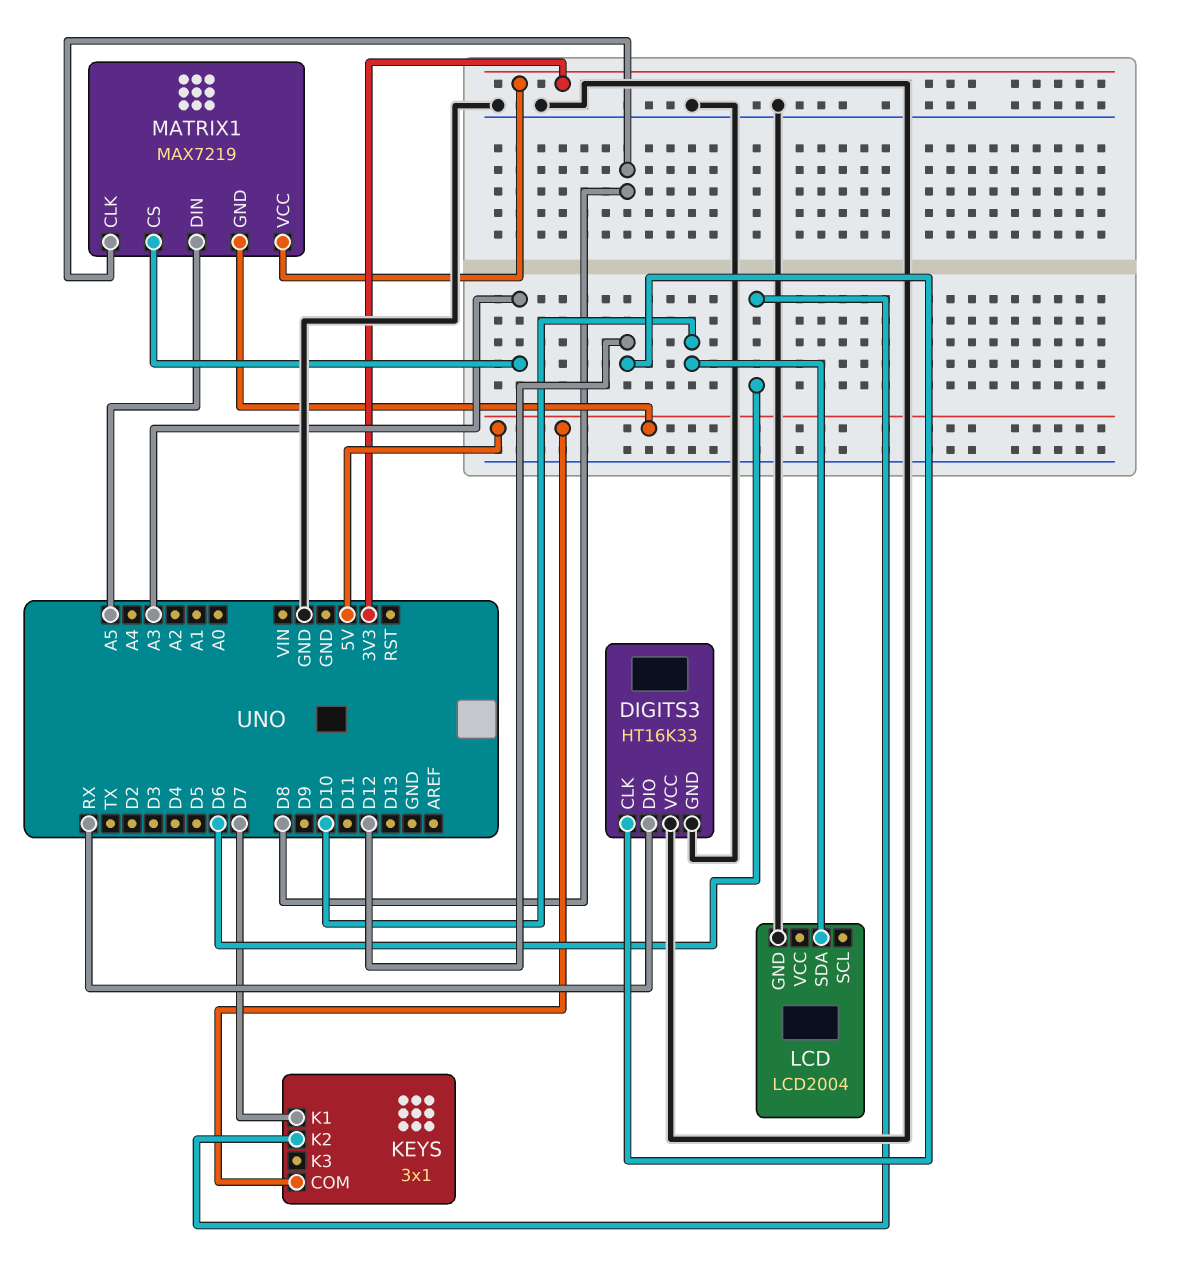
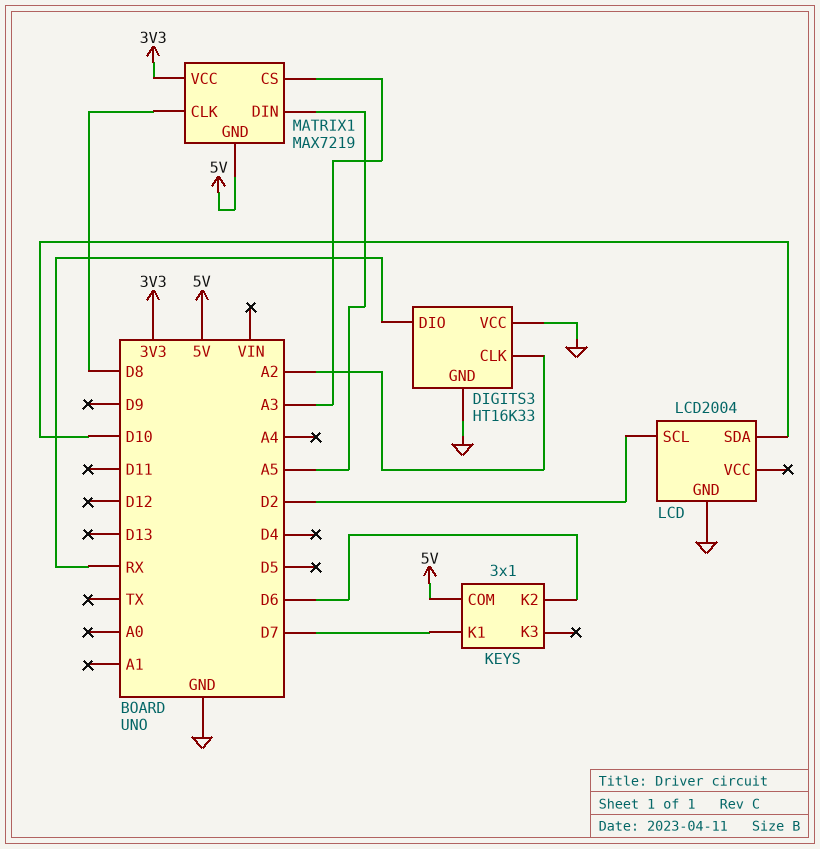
DIGITS3 pin CLK: D12 -> A2
LCD pin SCL: none -> D2

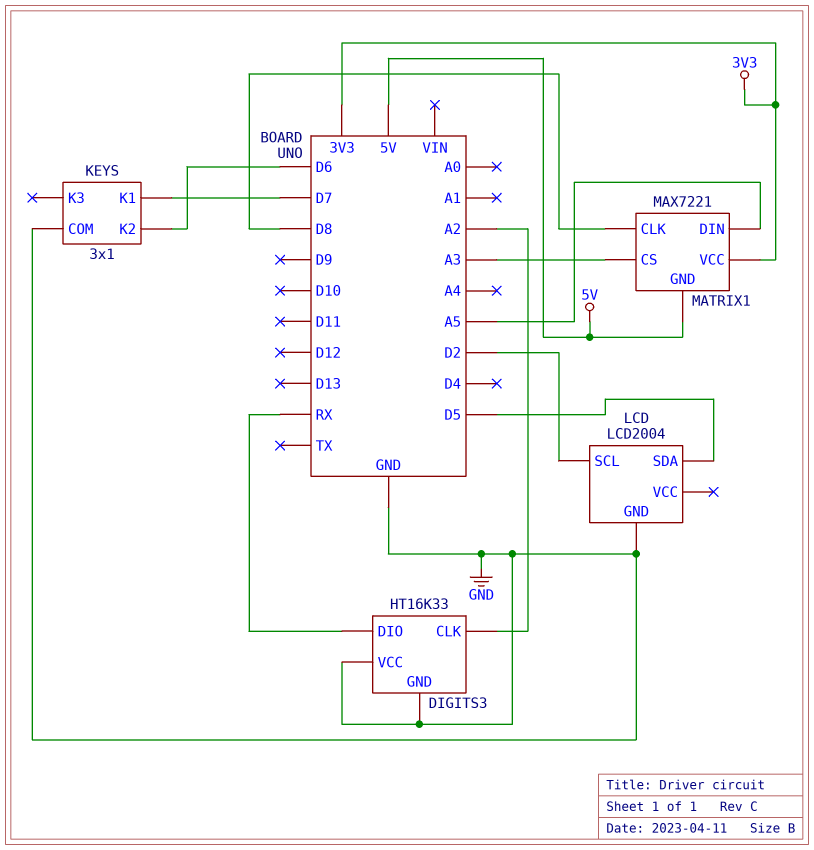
KEYS pin COM: 5V -> GND
LCD pin SDA: D10 -> D5
MATRIX1: MAX7219 -> MAX7221

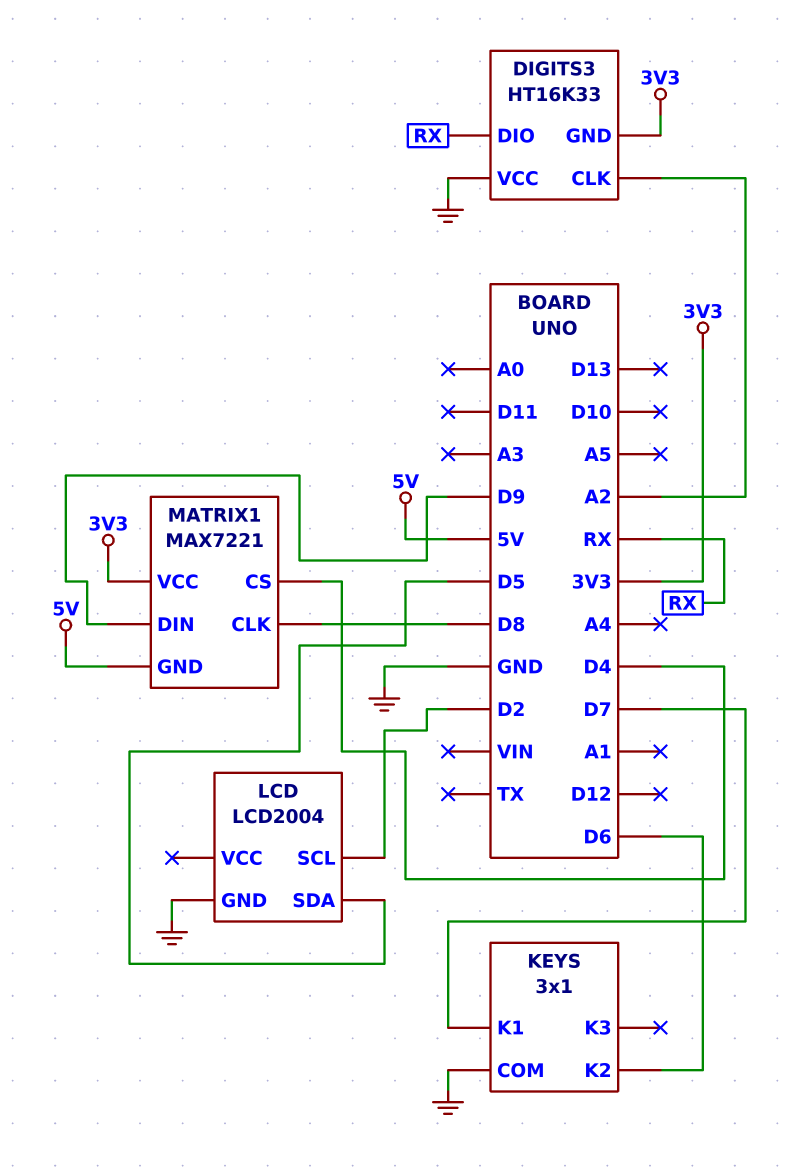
DIGITS3 pin GND: GND -> 3V3
MATRIX1 pin CS: A3 -> D4
MATRIX1 pin DIN: A5 -> D9

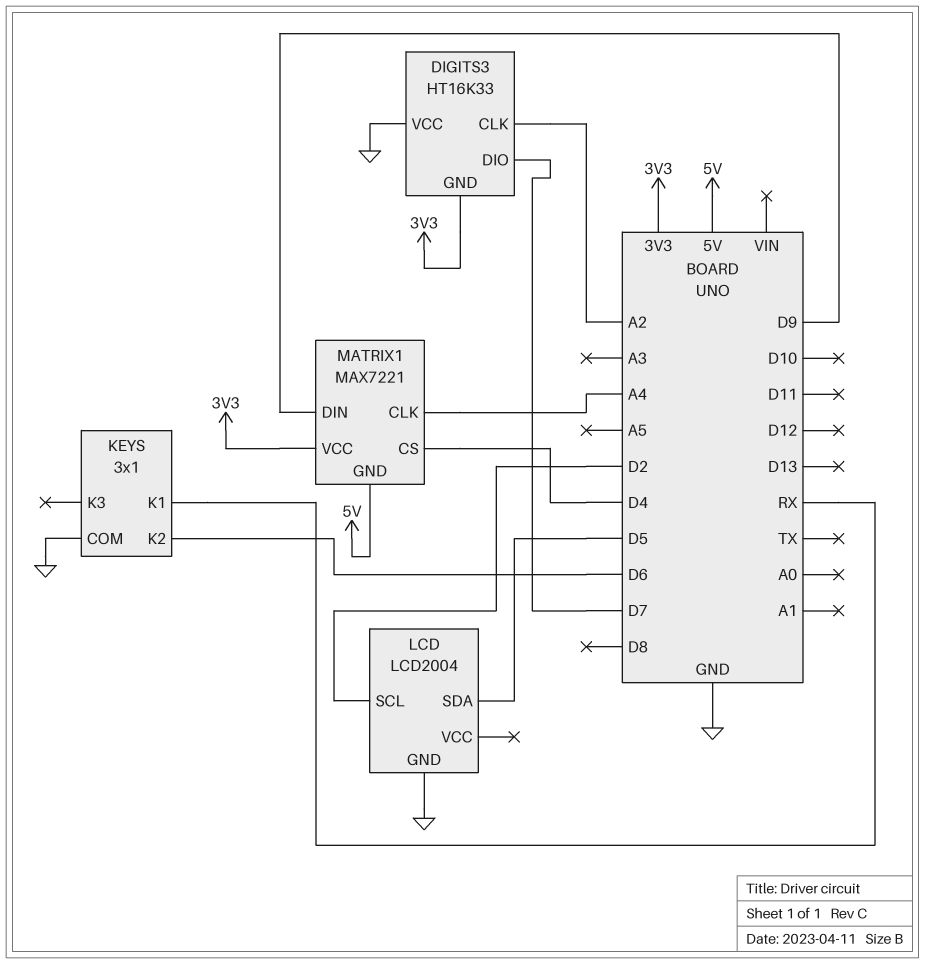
DIGITS3 pin DIO: RX -> D7
KEYS pin K1: D7 -> RX
MATRIX1 pin CLK: D8 -> A4

